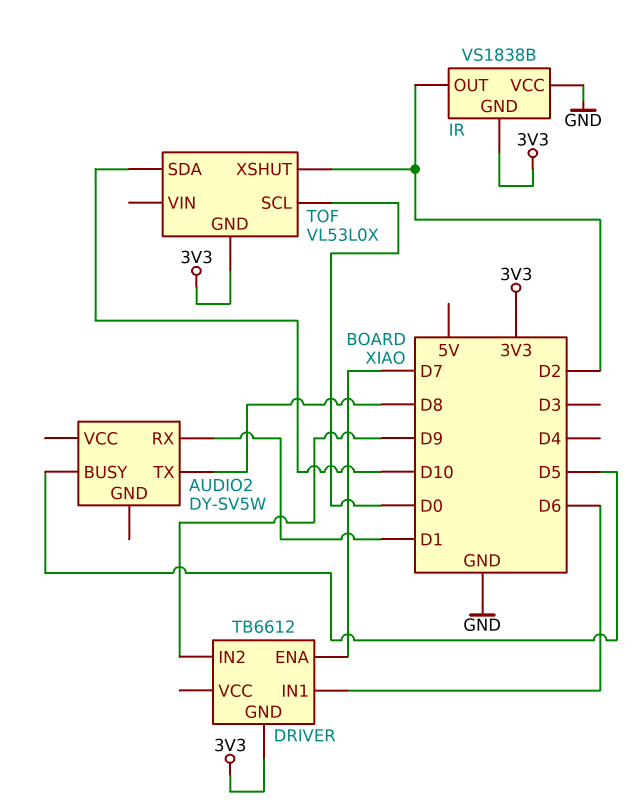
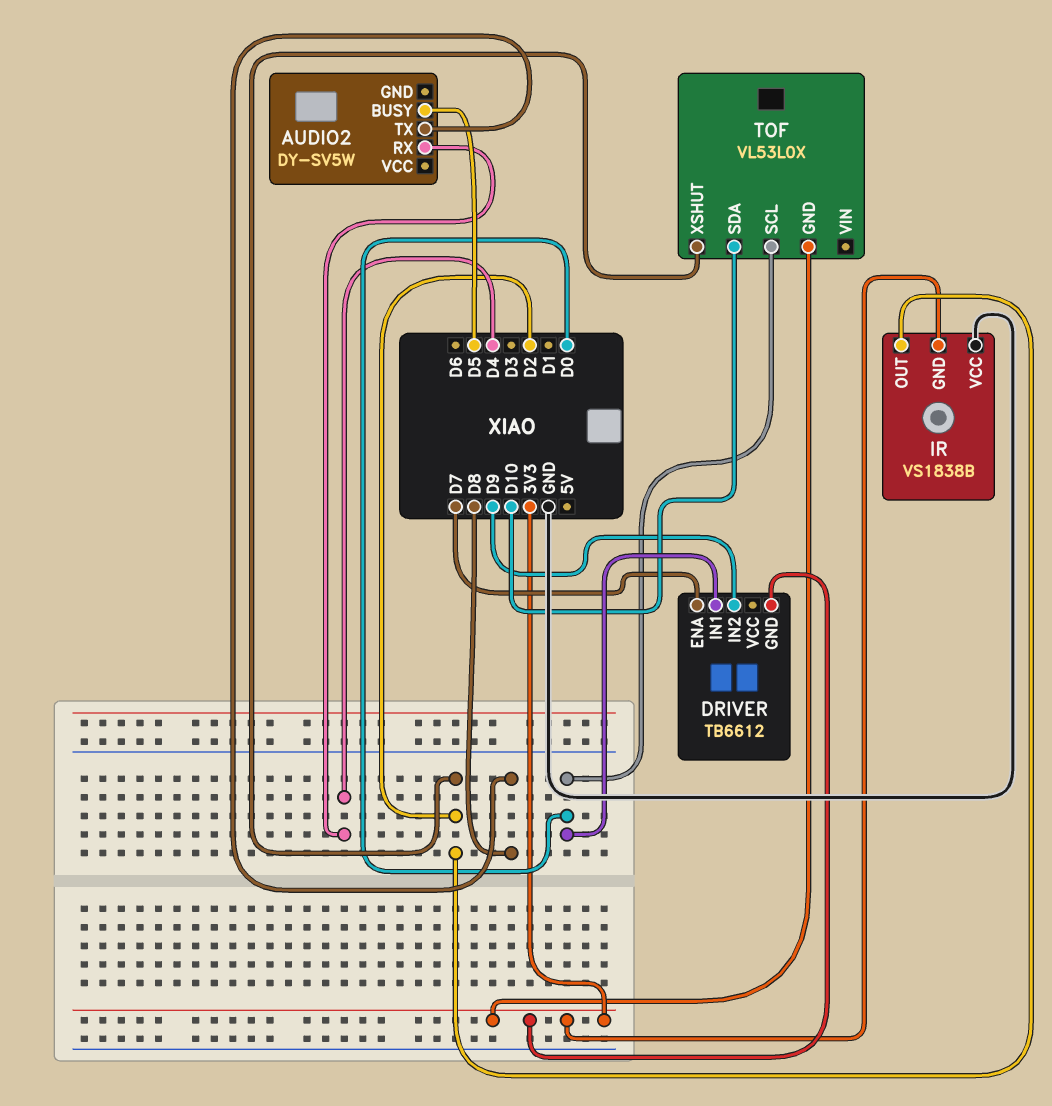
AUDIO2 pin RX: D1 -> D4
DRIVER pin IN1: D6 -> D0

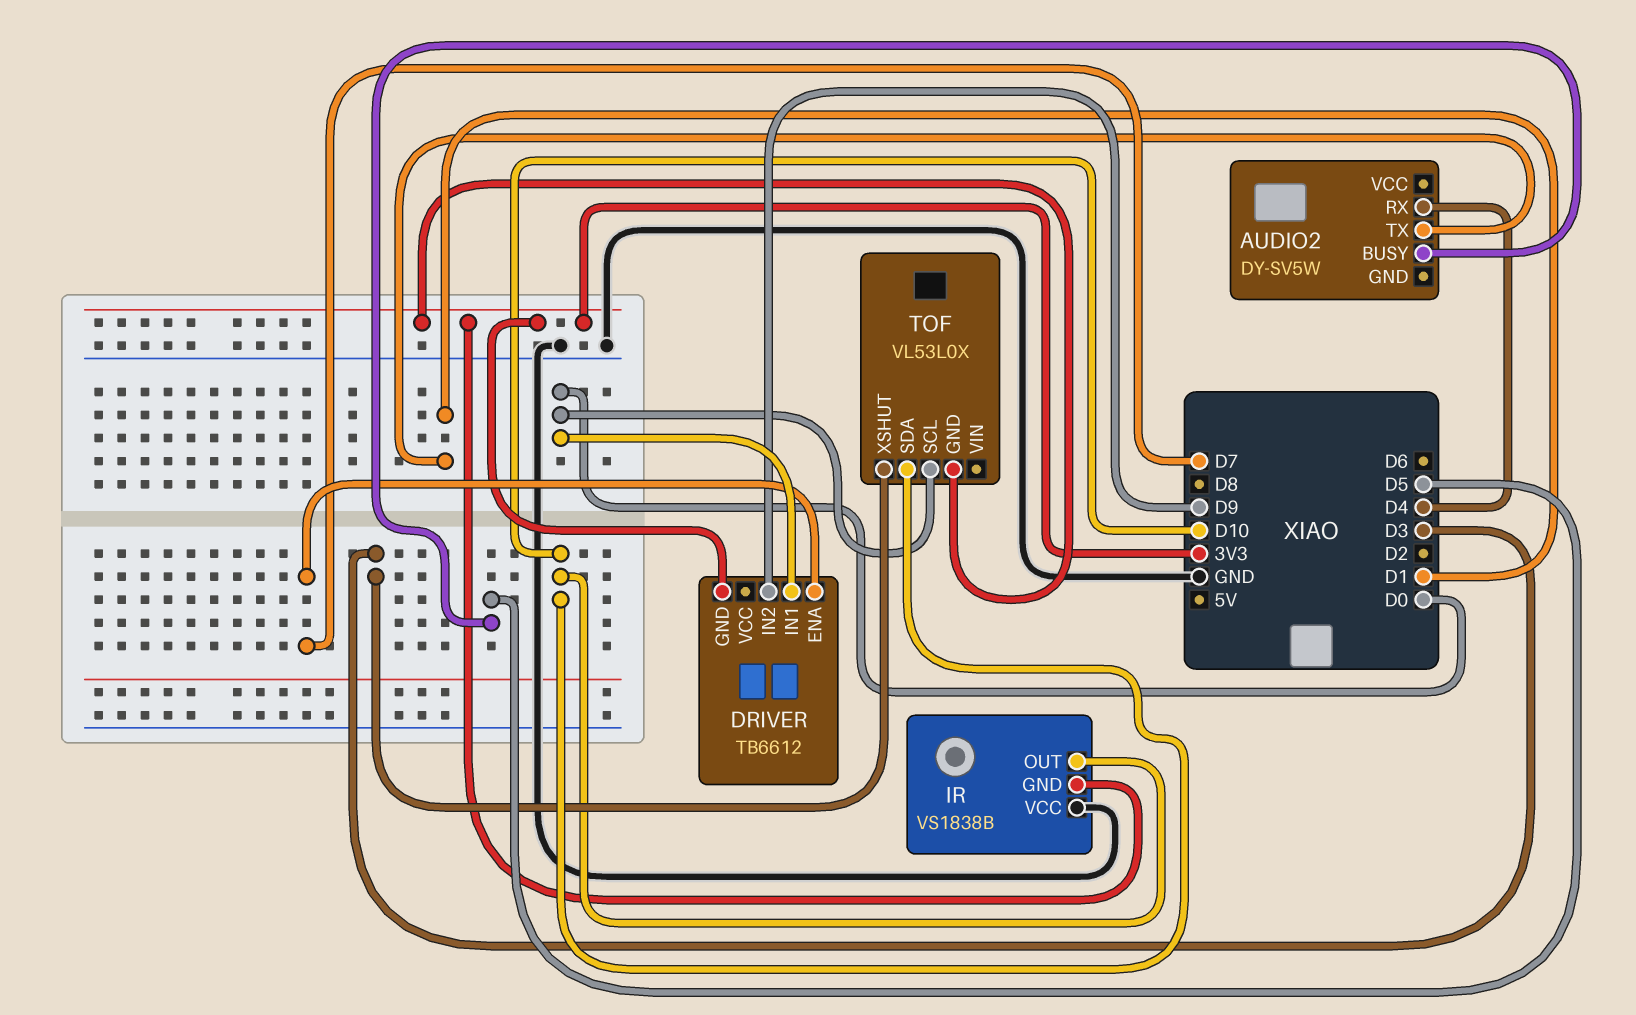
AUDIO2 pin TX: D8 -> D1
IR pin OUT: D2 -> D10
TOF pin XSHUT: D2 -> D3

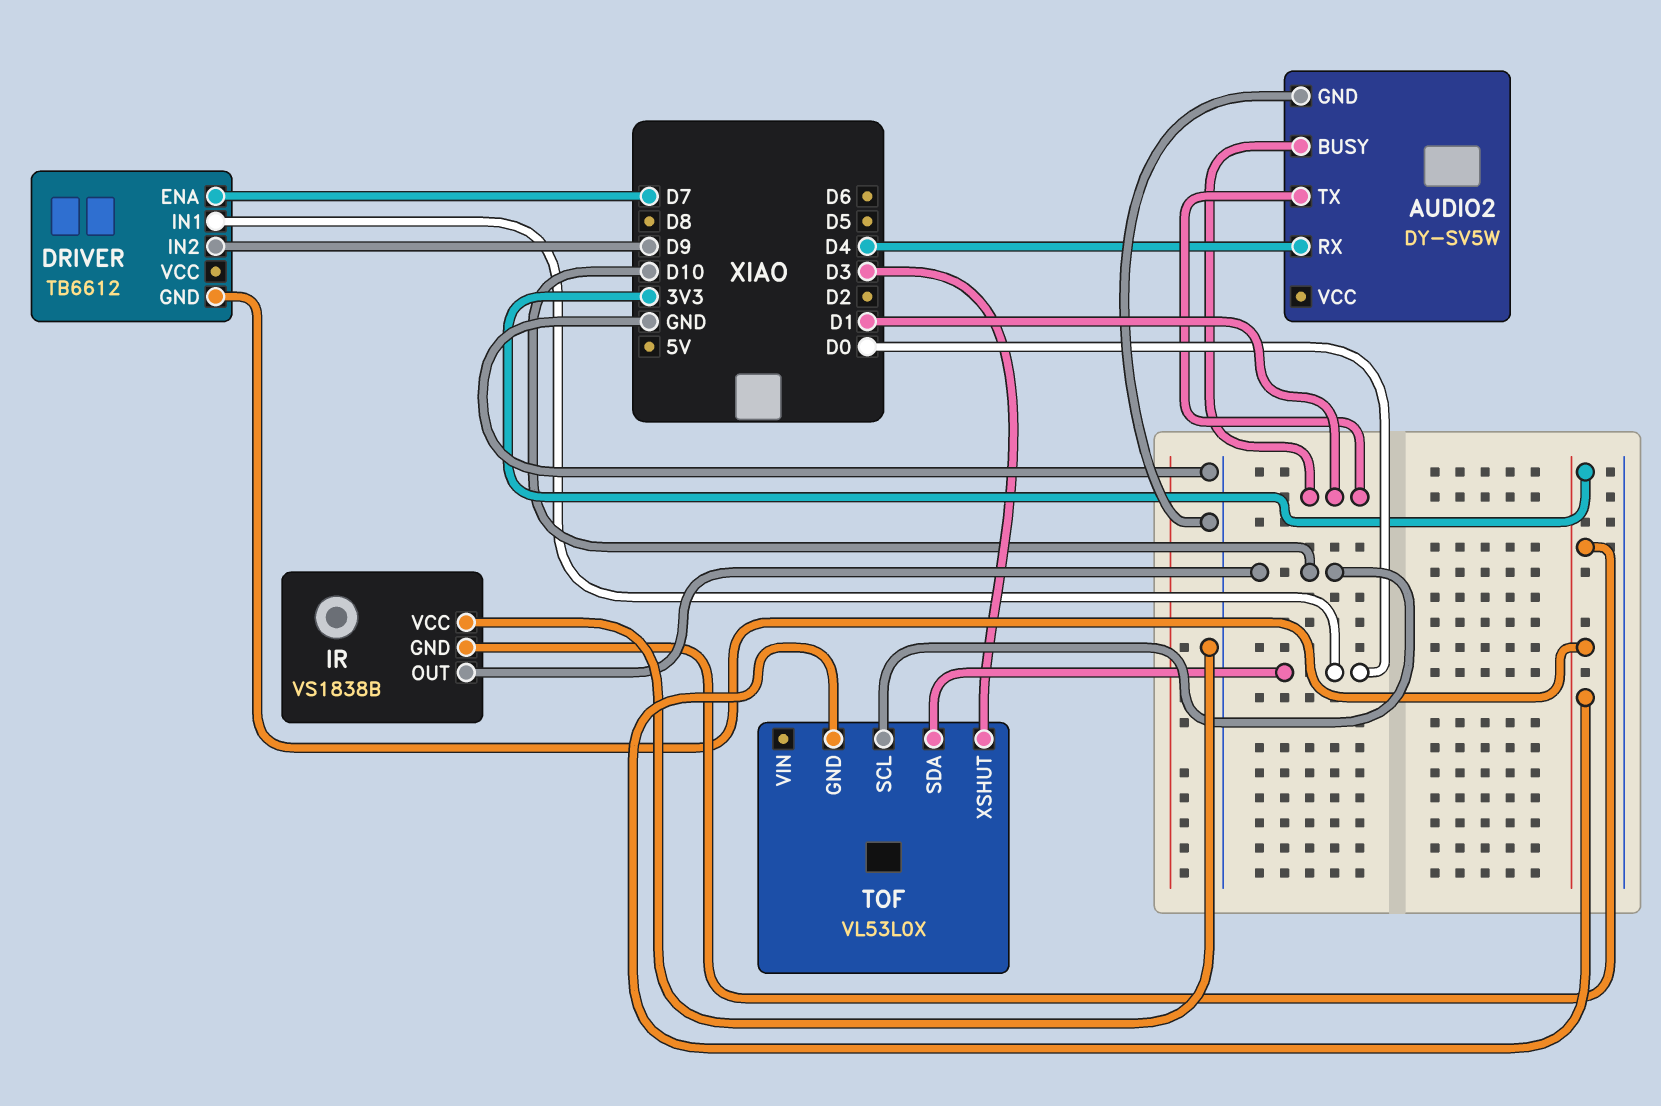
AUDIO2 pin BUSY: D5 -> D1
AUDIO2 pin GND: none -> GND
TOF pin SCL: D0 -> D10
TOF pin SDA: D10 -> D0

